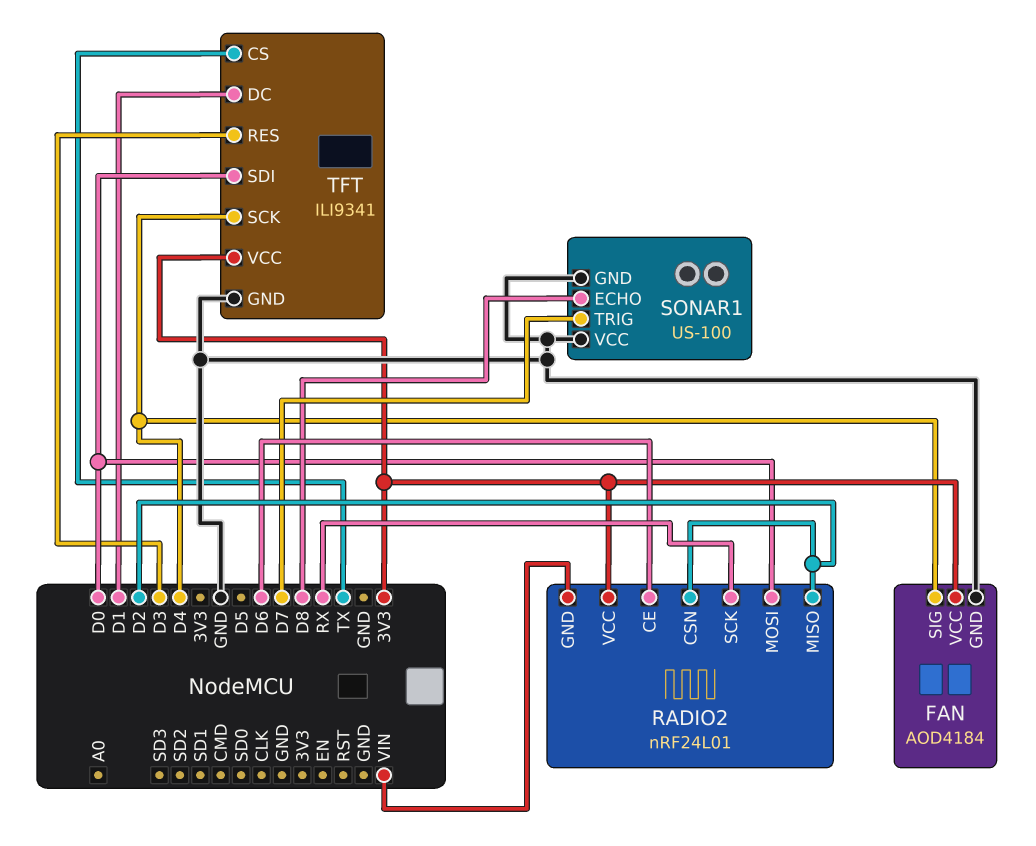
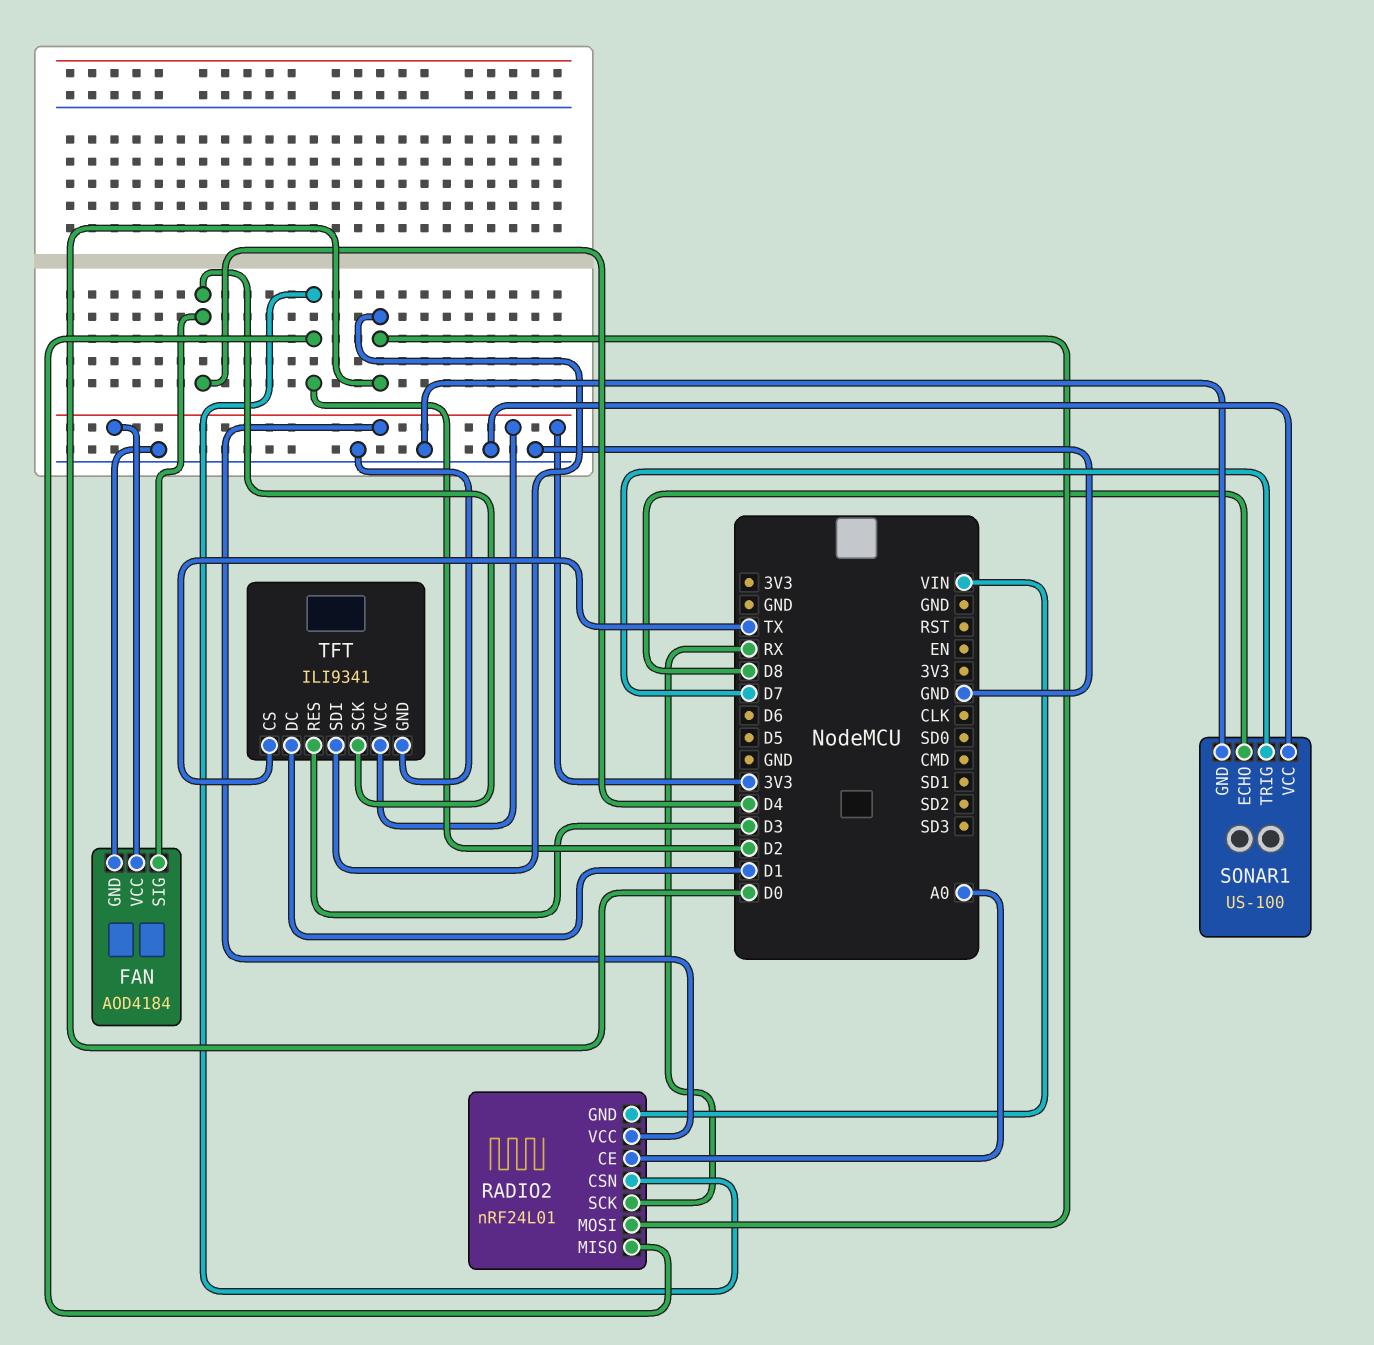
RADIO2 pin CE: D6 -> A0

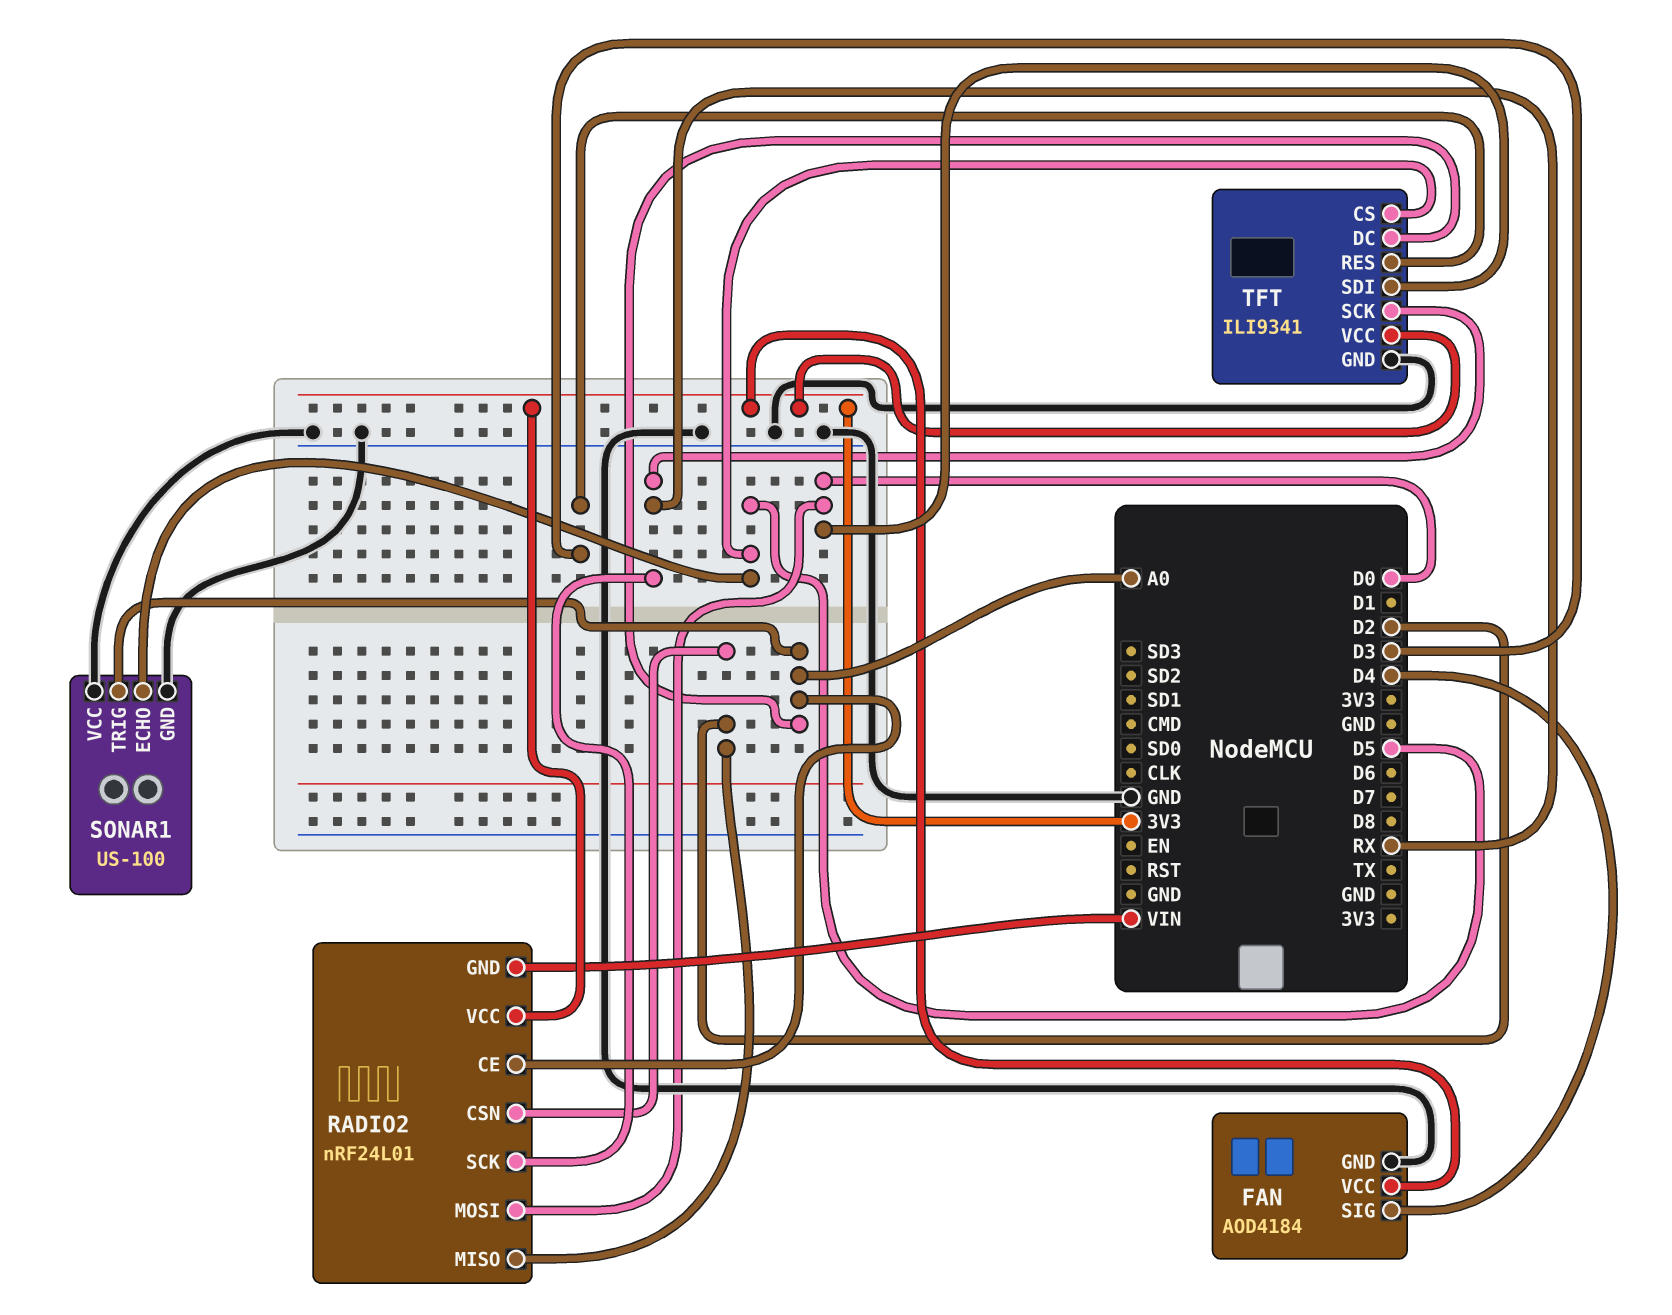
SONAR1 pin ECHO: D8 -> D5
SONAR1 pin TRIG: D7 -> A0
TFT pin CS: TX -> D5
TFT pin DC: D1 -> A0
TFT pin SCK: D4 -> RX

